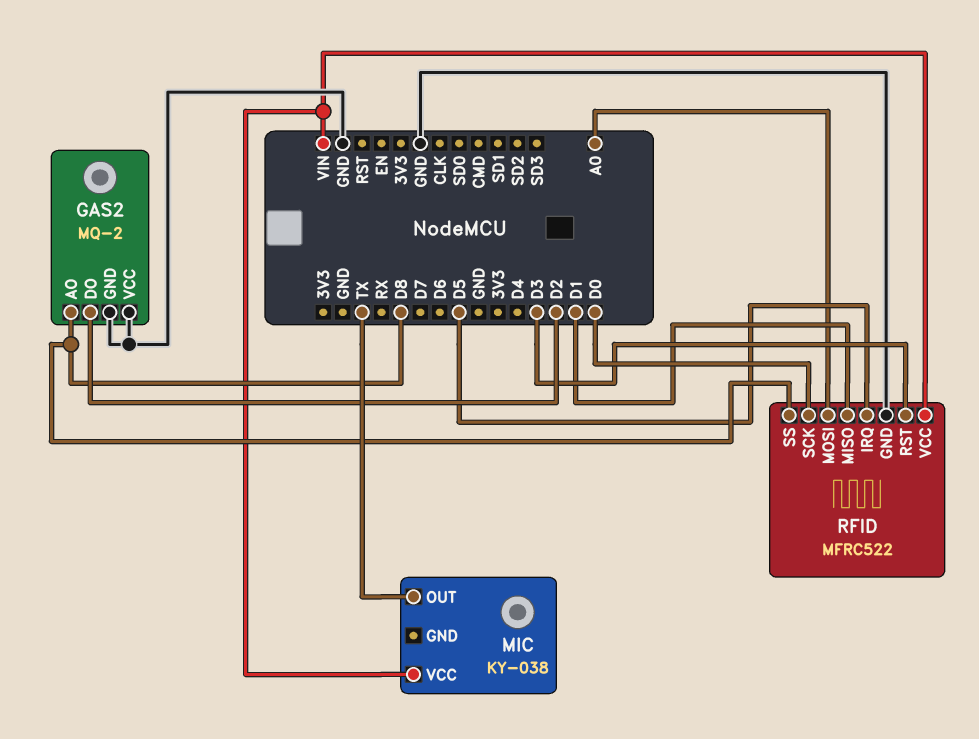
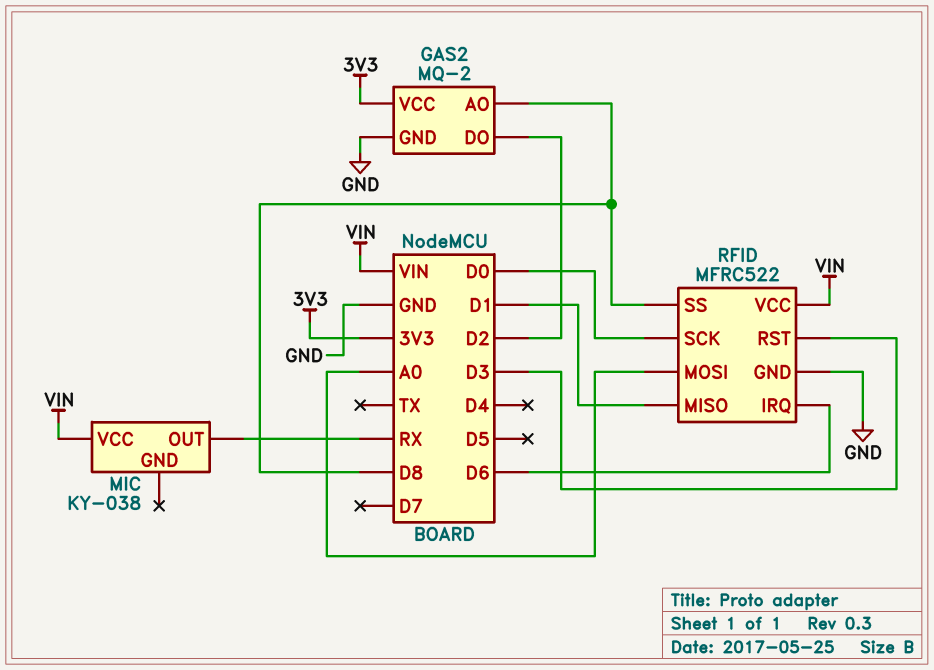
GAS2 pin VCC: GND -> 3V3
MIC pin OUT: TX -> RX
RFID pin IRQ: D5 -> D6

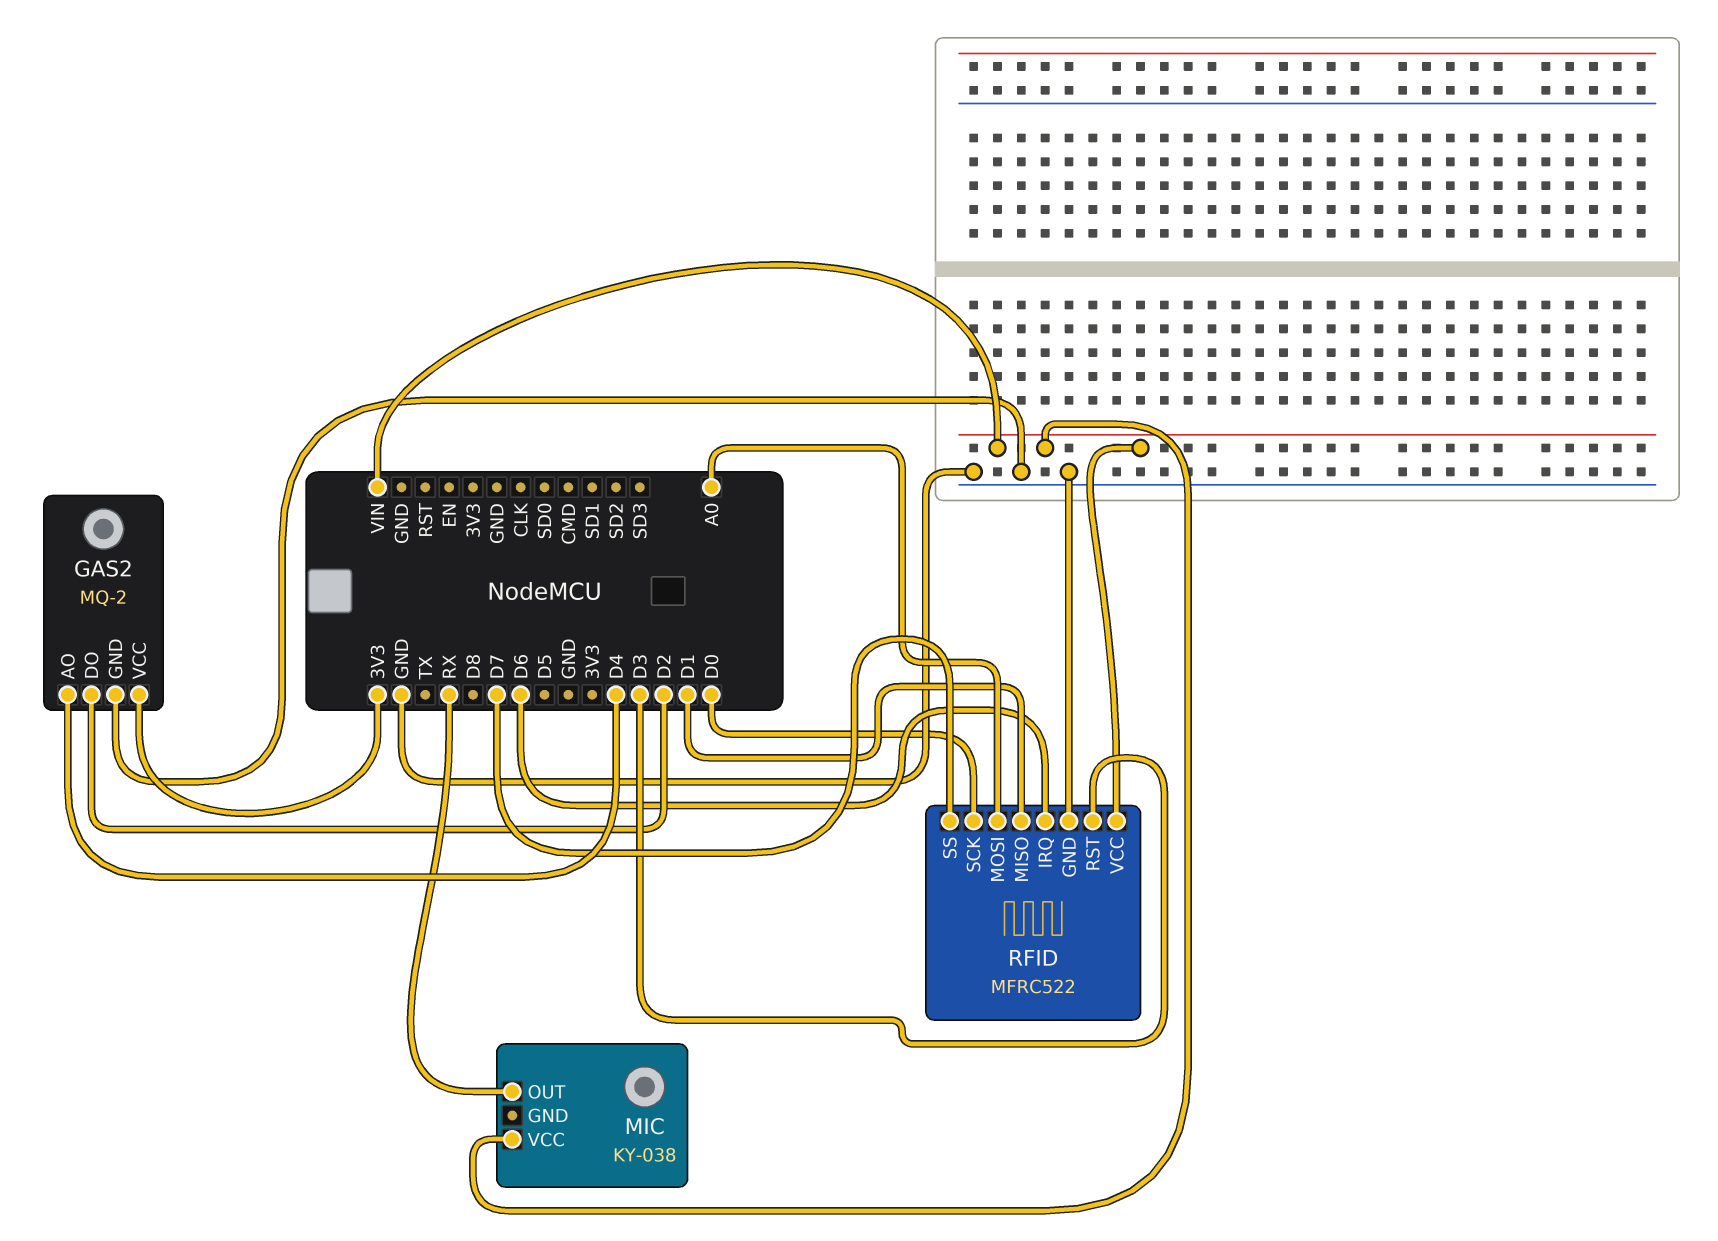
GAS2 pin AO: D8 -> D4
RFID pin SS: D8 -> D7

